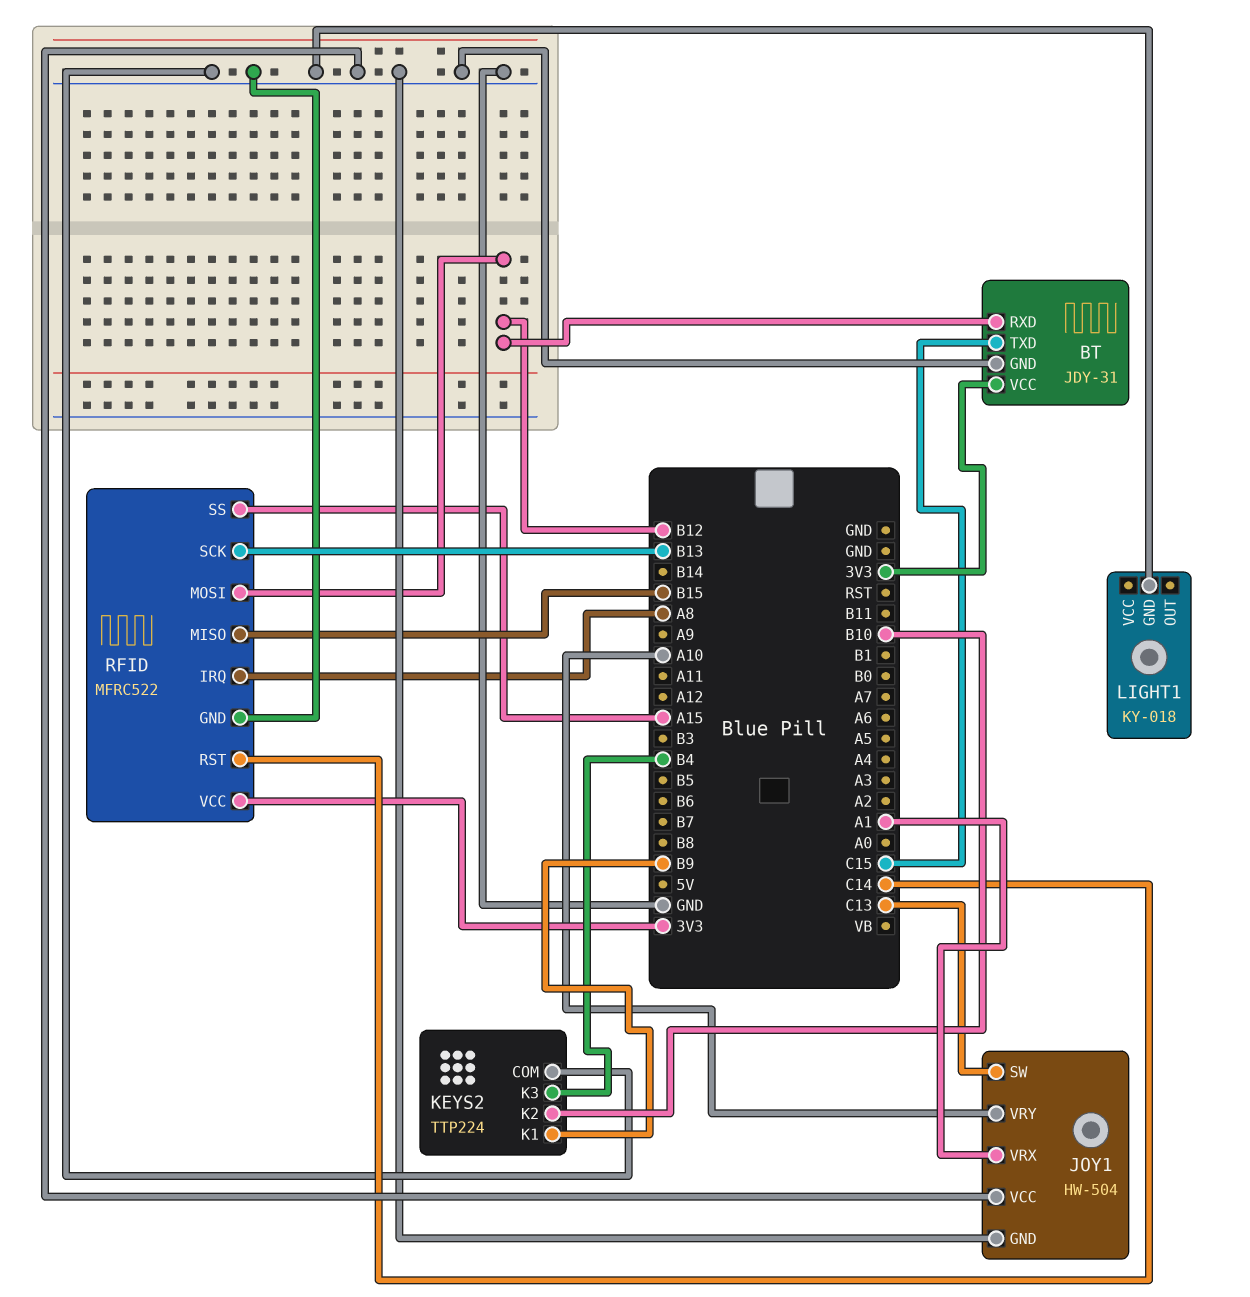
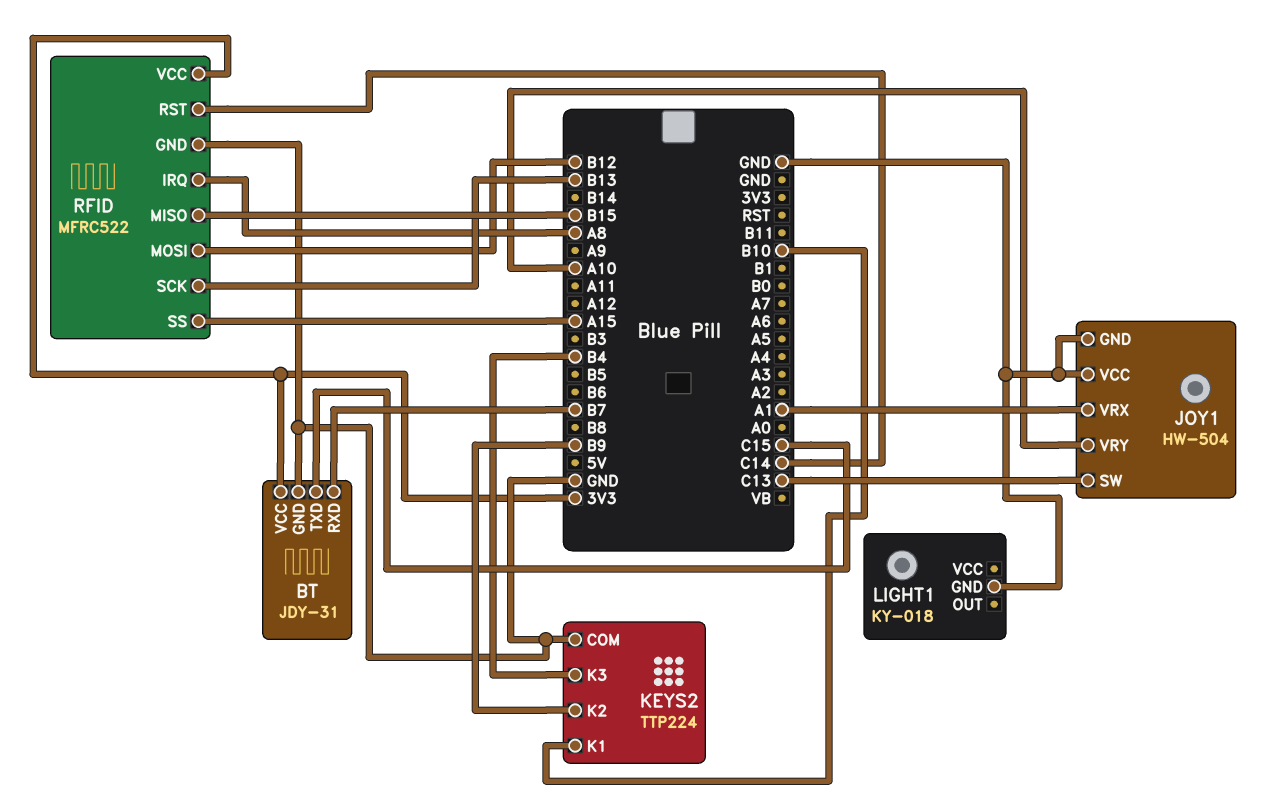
BT pin RXD: B12 -> B7
KEYS2 pin K1: B9 -> B10
KEYS2 pin K2: B10 -> B9

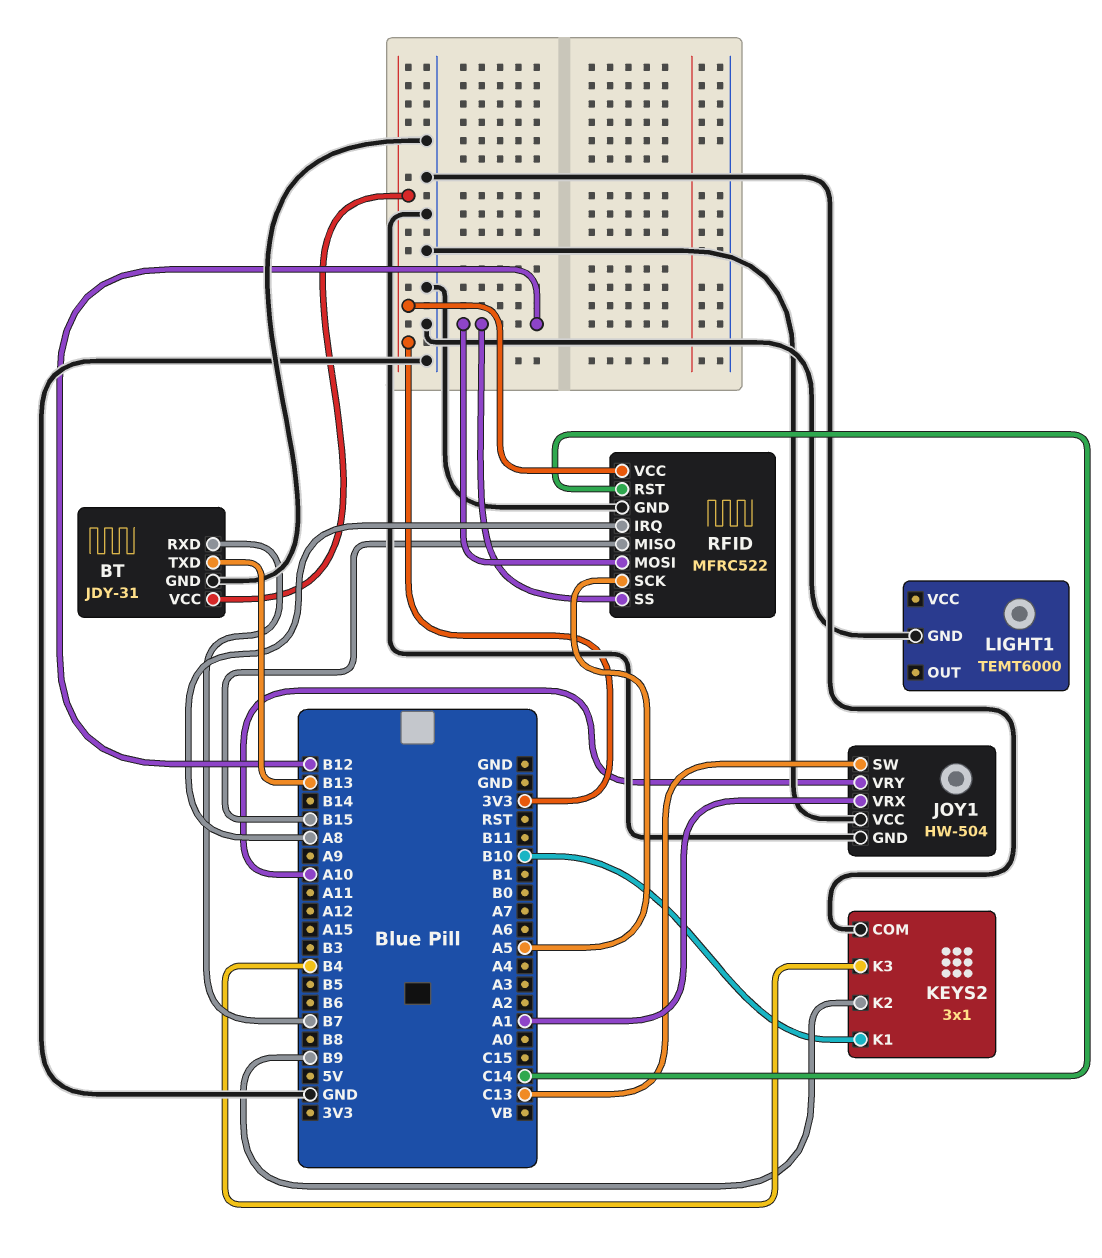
BT pin TXD: C15 -> B13
KEYS2: TTP224 -> 3x1
LIGHT1: KY-018 -> TEMT6000
RFID pin SCK: B13 -> A5
RFID pin SS: A15 -> B12

